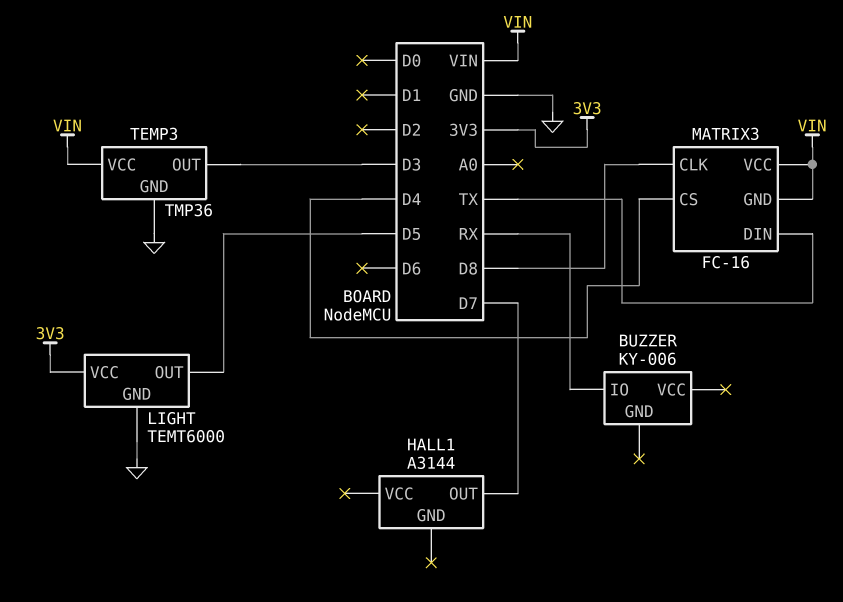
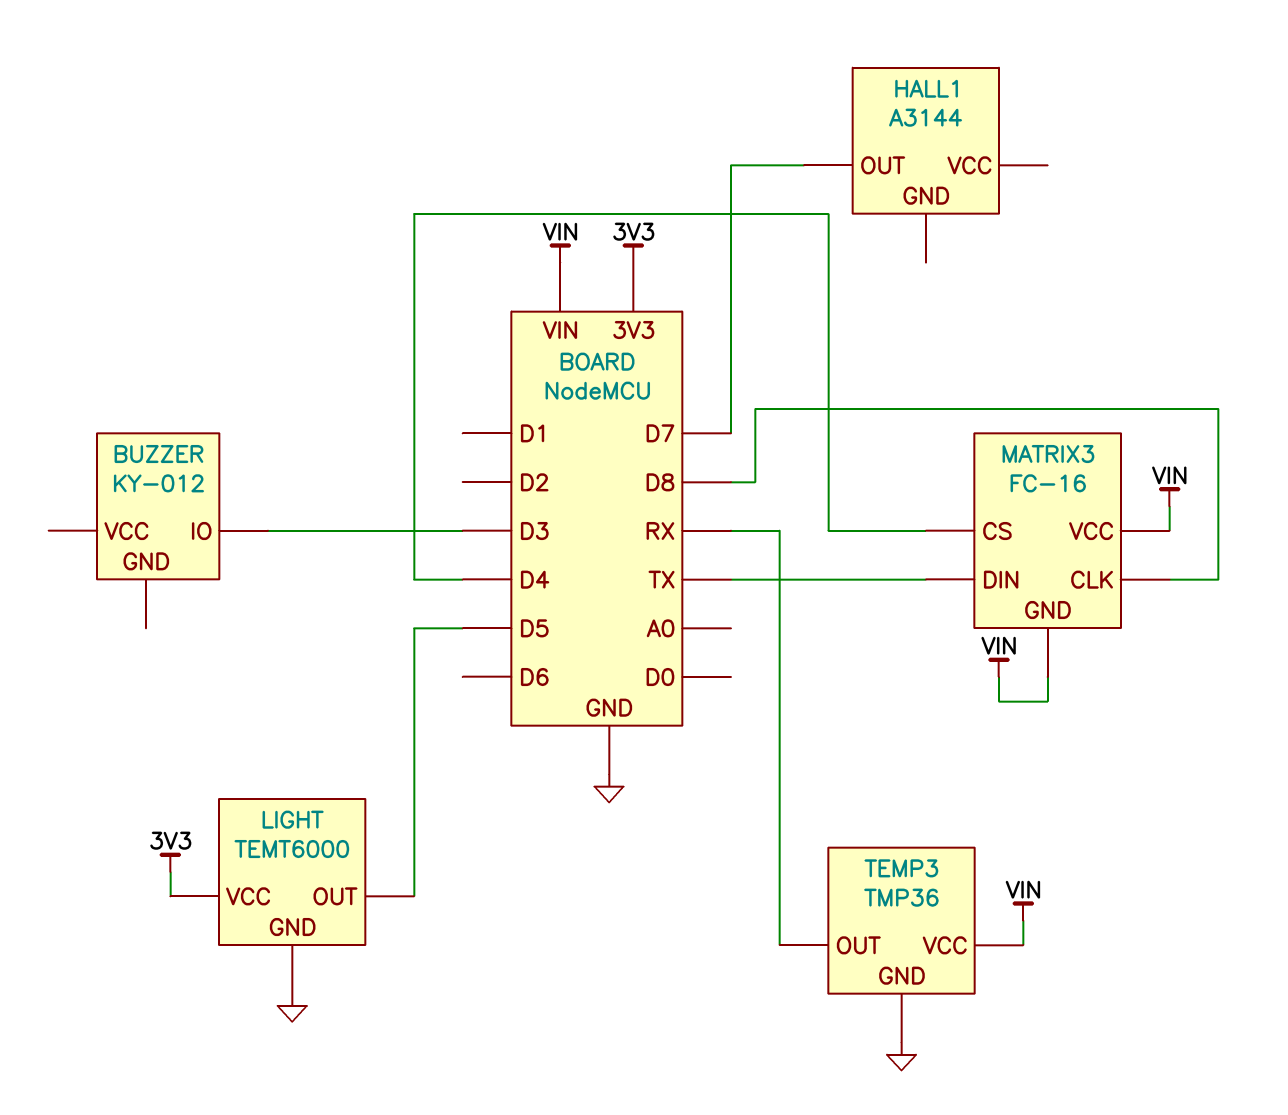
BUZZER: KY-006 -> KY-012
BUZZER pin IO: RX -> D3
TEMP3 pin OUT: D3 -> RX

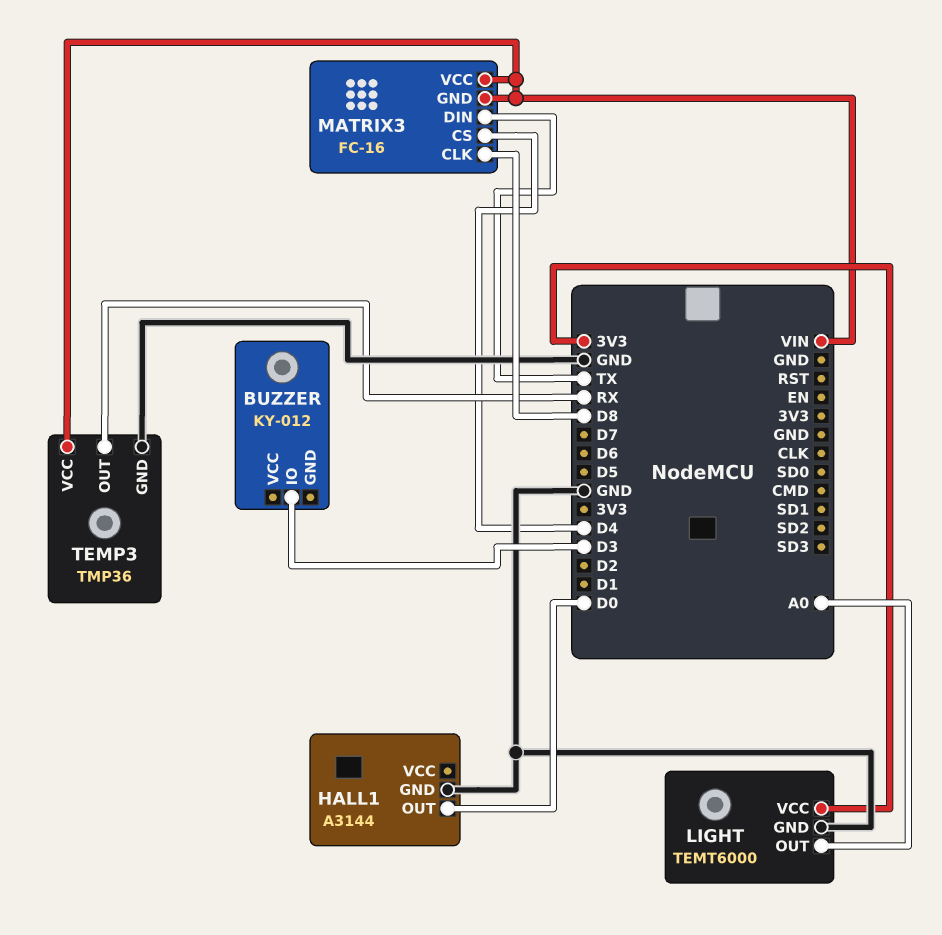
HALL1 pin GND: none -> GND
HALL1 pin OUT: D7 -> D0
LIGHT pin OUT: D5 -> A0

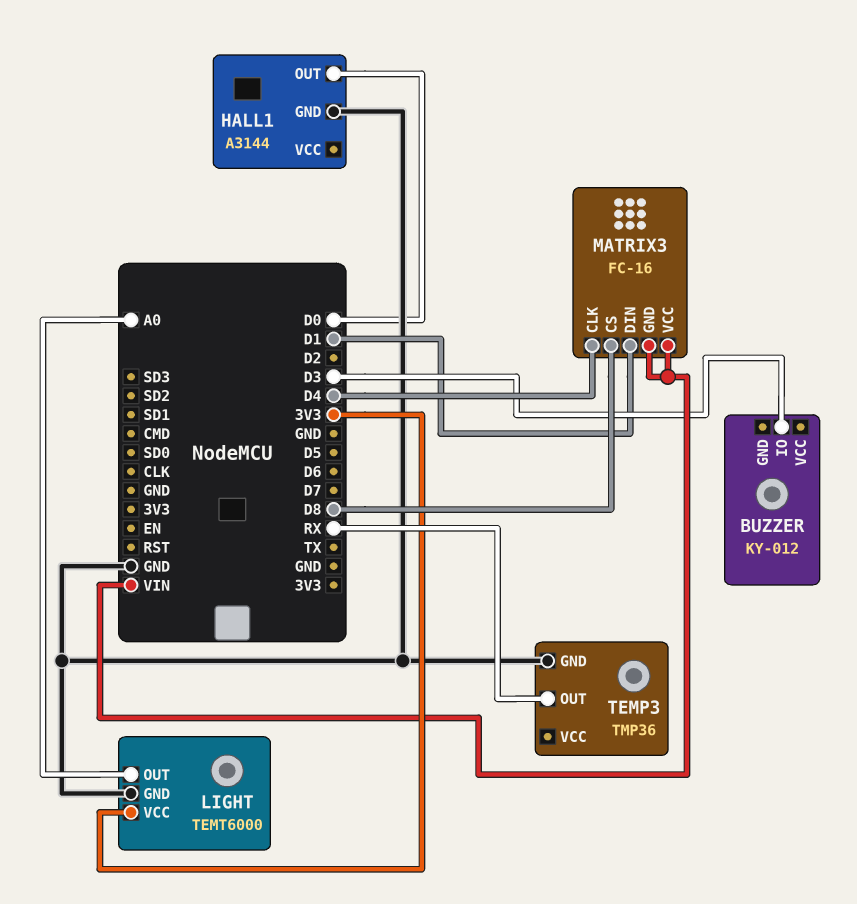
MATRIX3 pin CLK: D8 -> D4
MATRIX3 pin CS: D4 -> D8
MATRIX3 pin DIN: TX -> D1
TEMP3 pin VCC: VIN -> none

